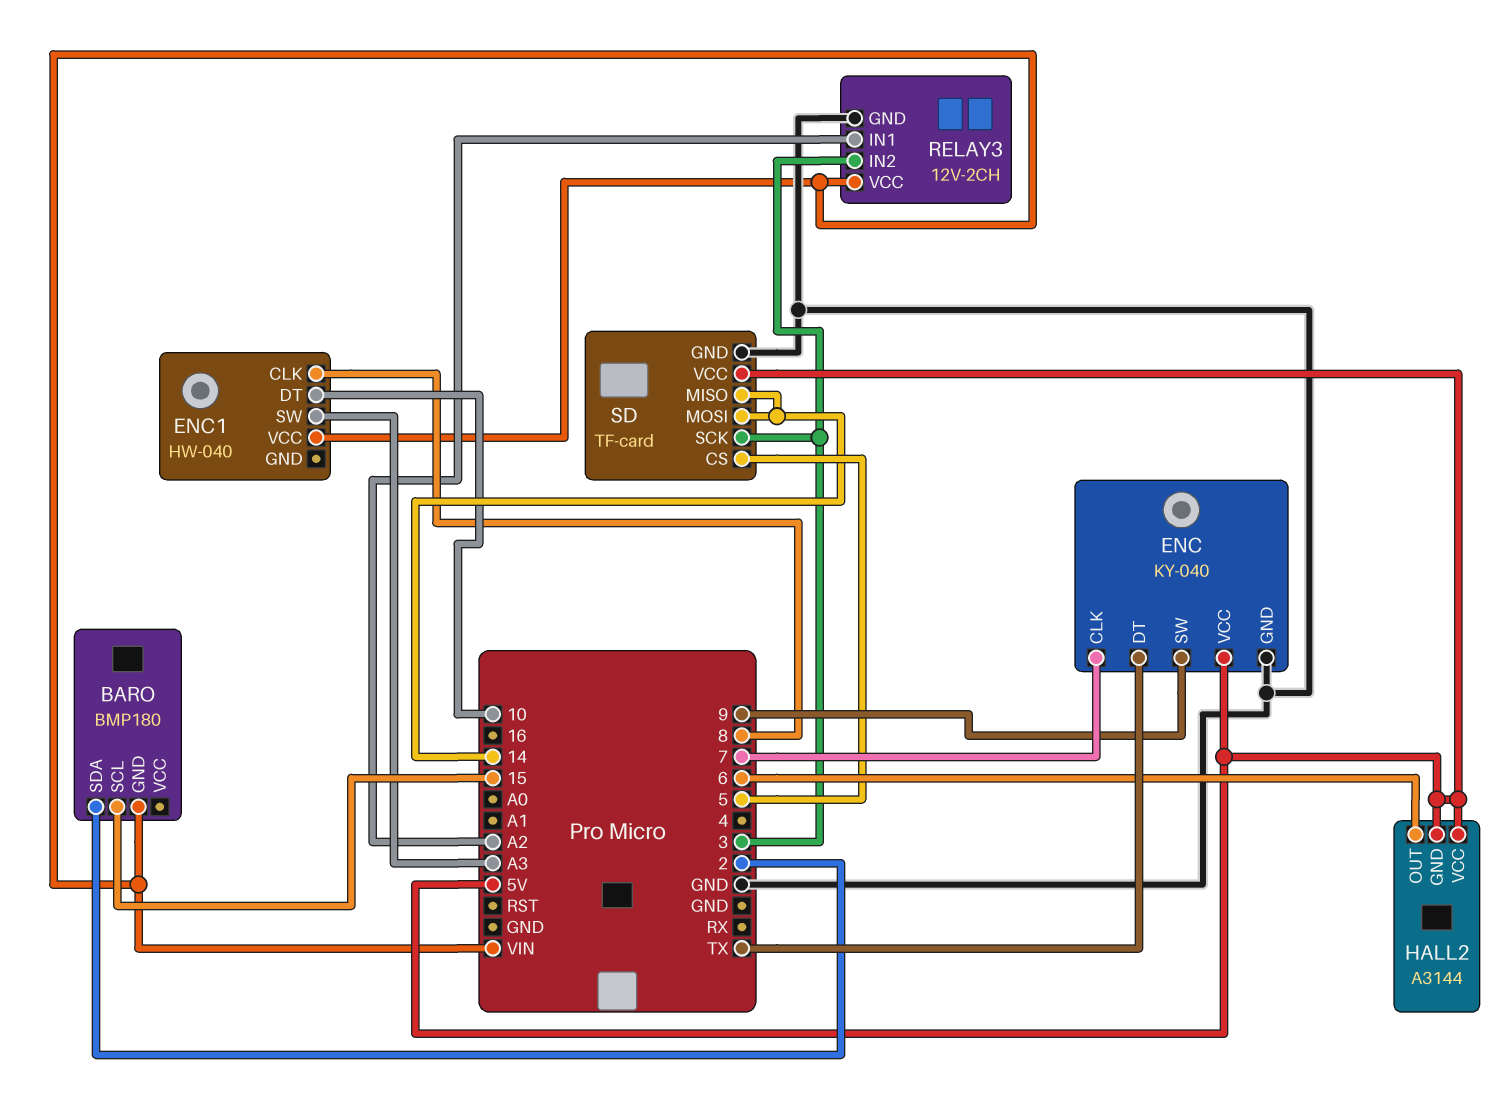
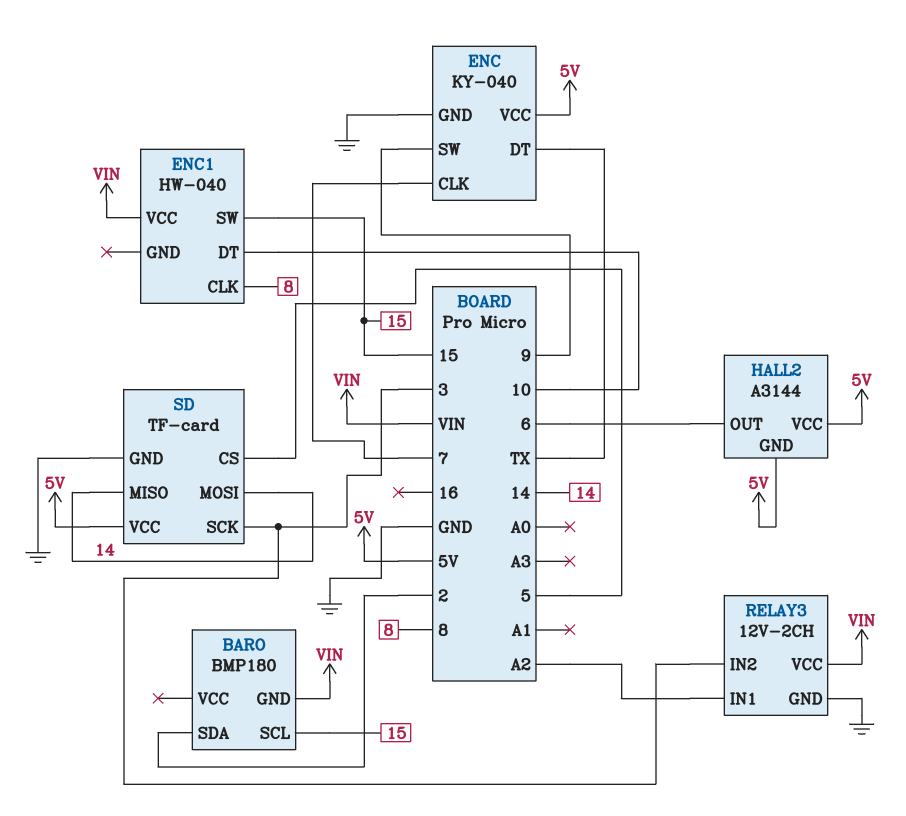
ENC1 pin SW: A3 -> 15

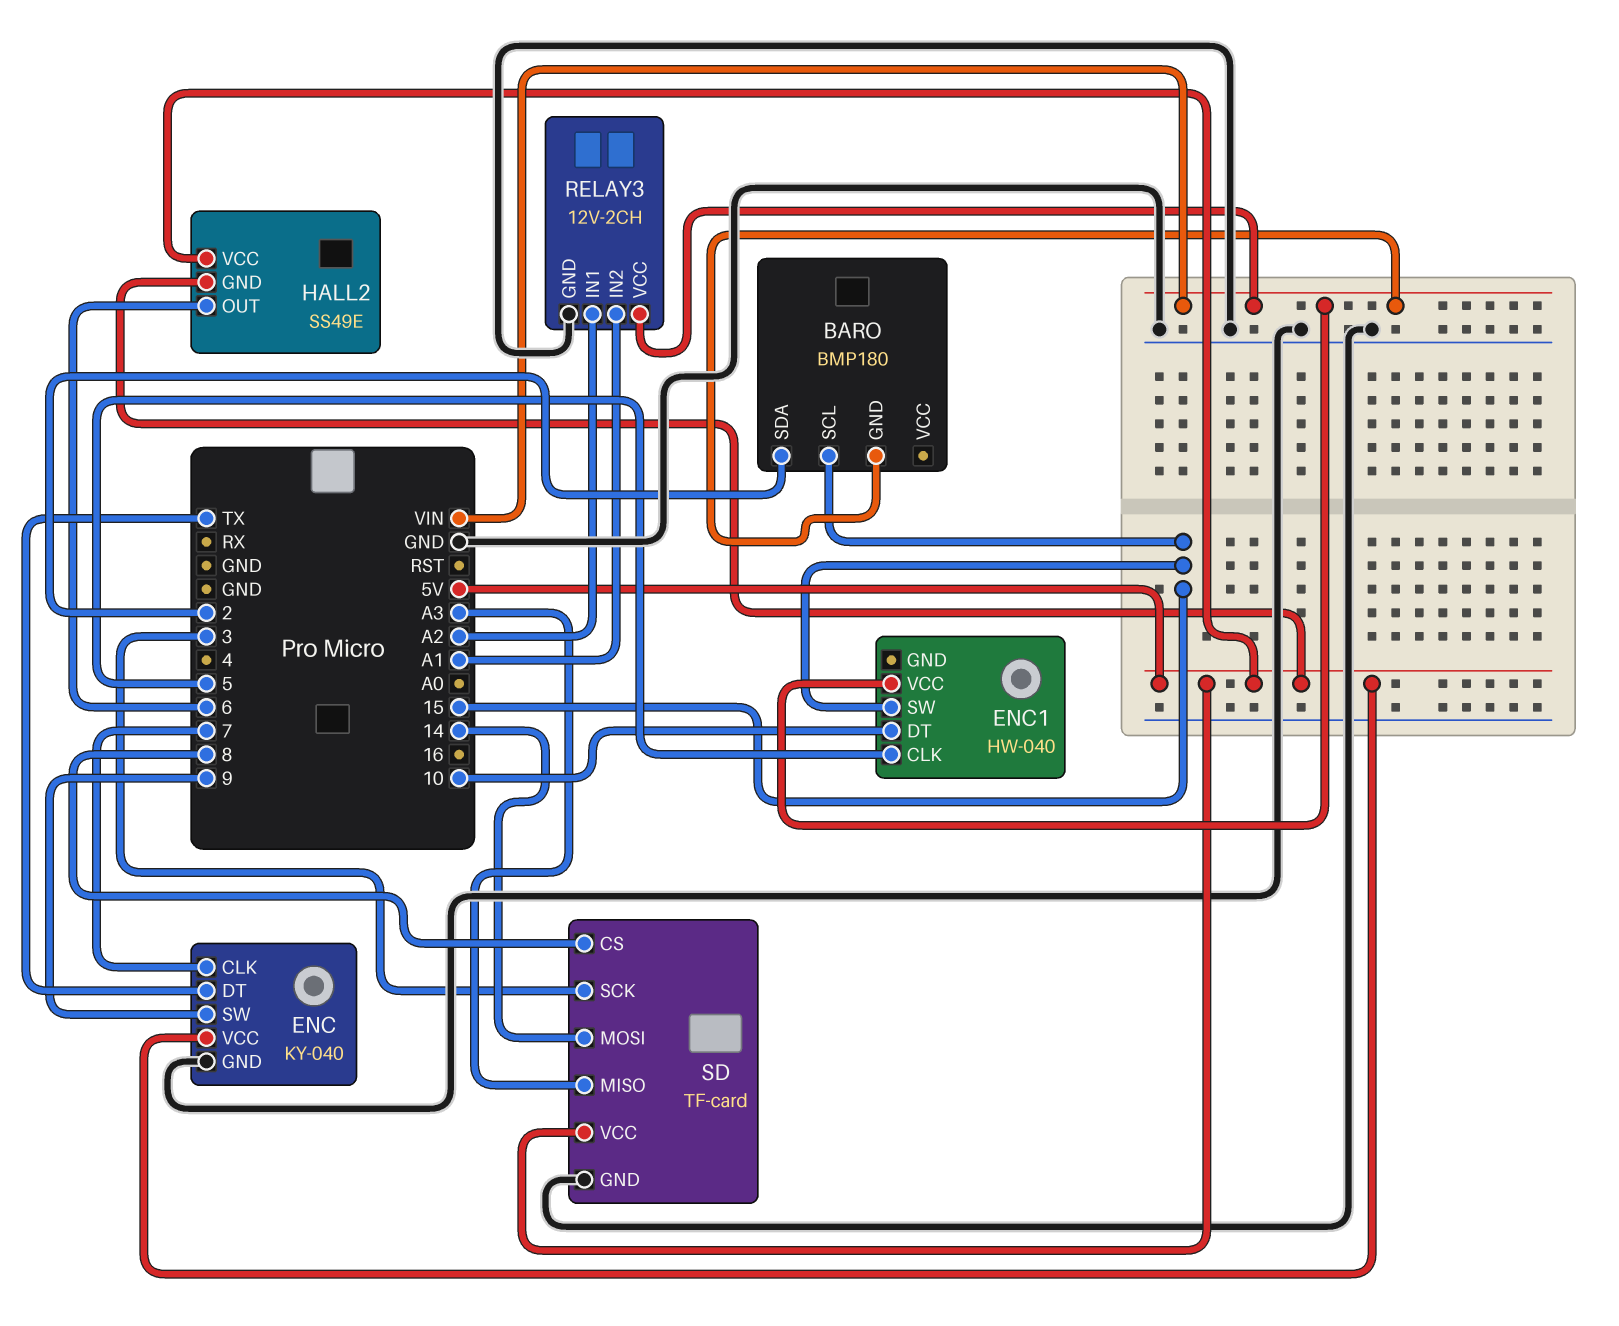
ENC1 pin CLK: 8 -> 5
HALL2: A3144 -> SS49E
RELAY3 pin IN2: 3 -> A1
SD pin CS: 5 -> 8
SD pin MISO: 14 -> A3

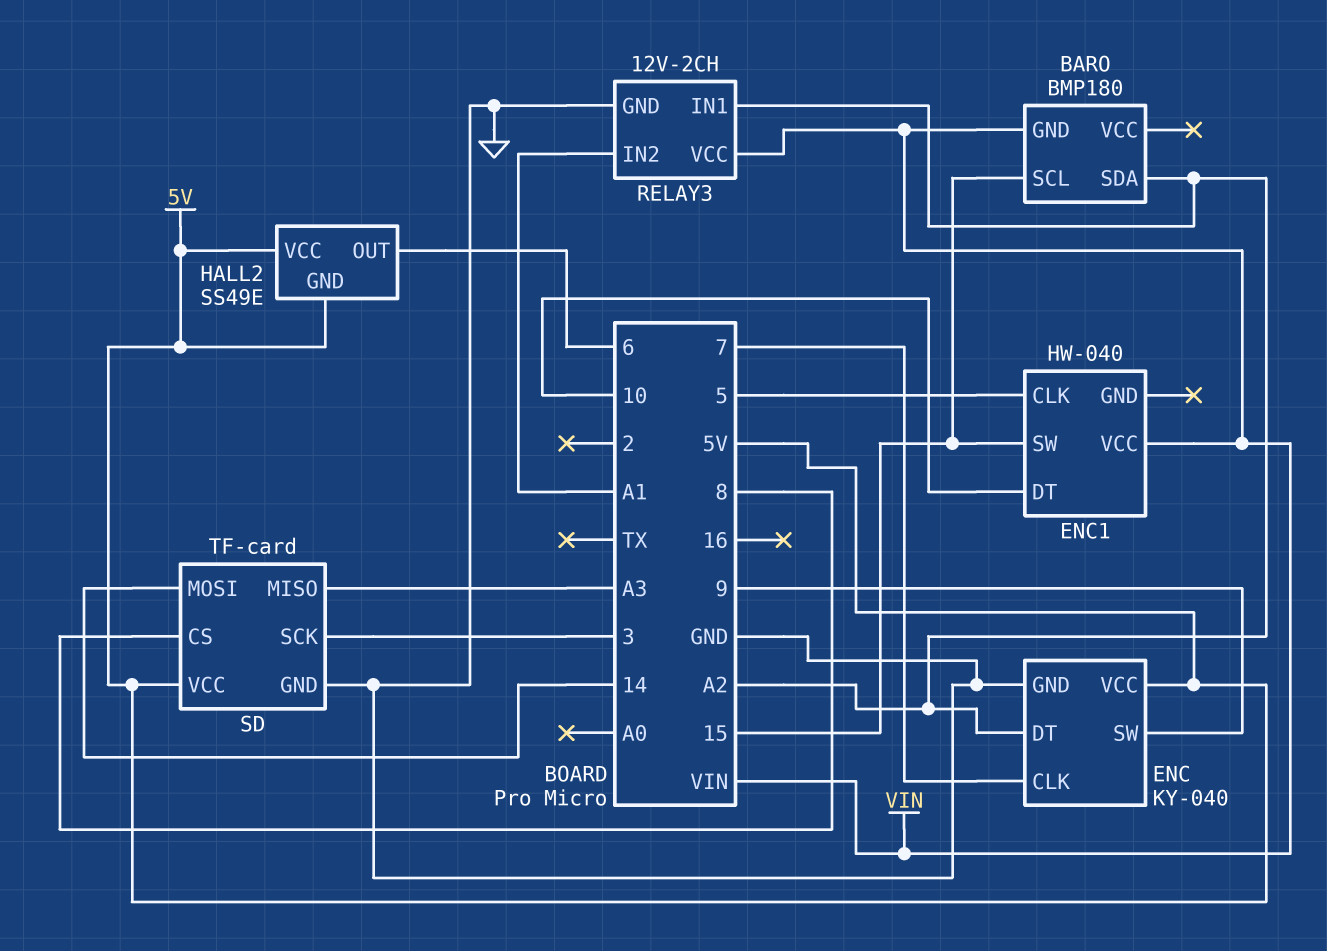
BARO pin SDA: 2 -> A2
ENC pin DT: TX -> A2

